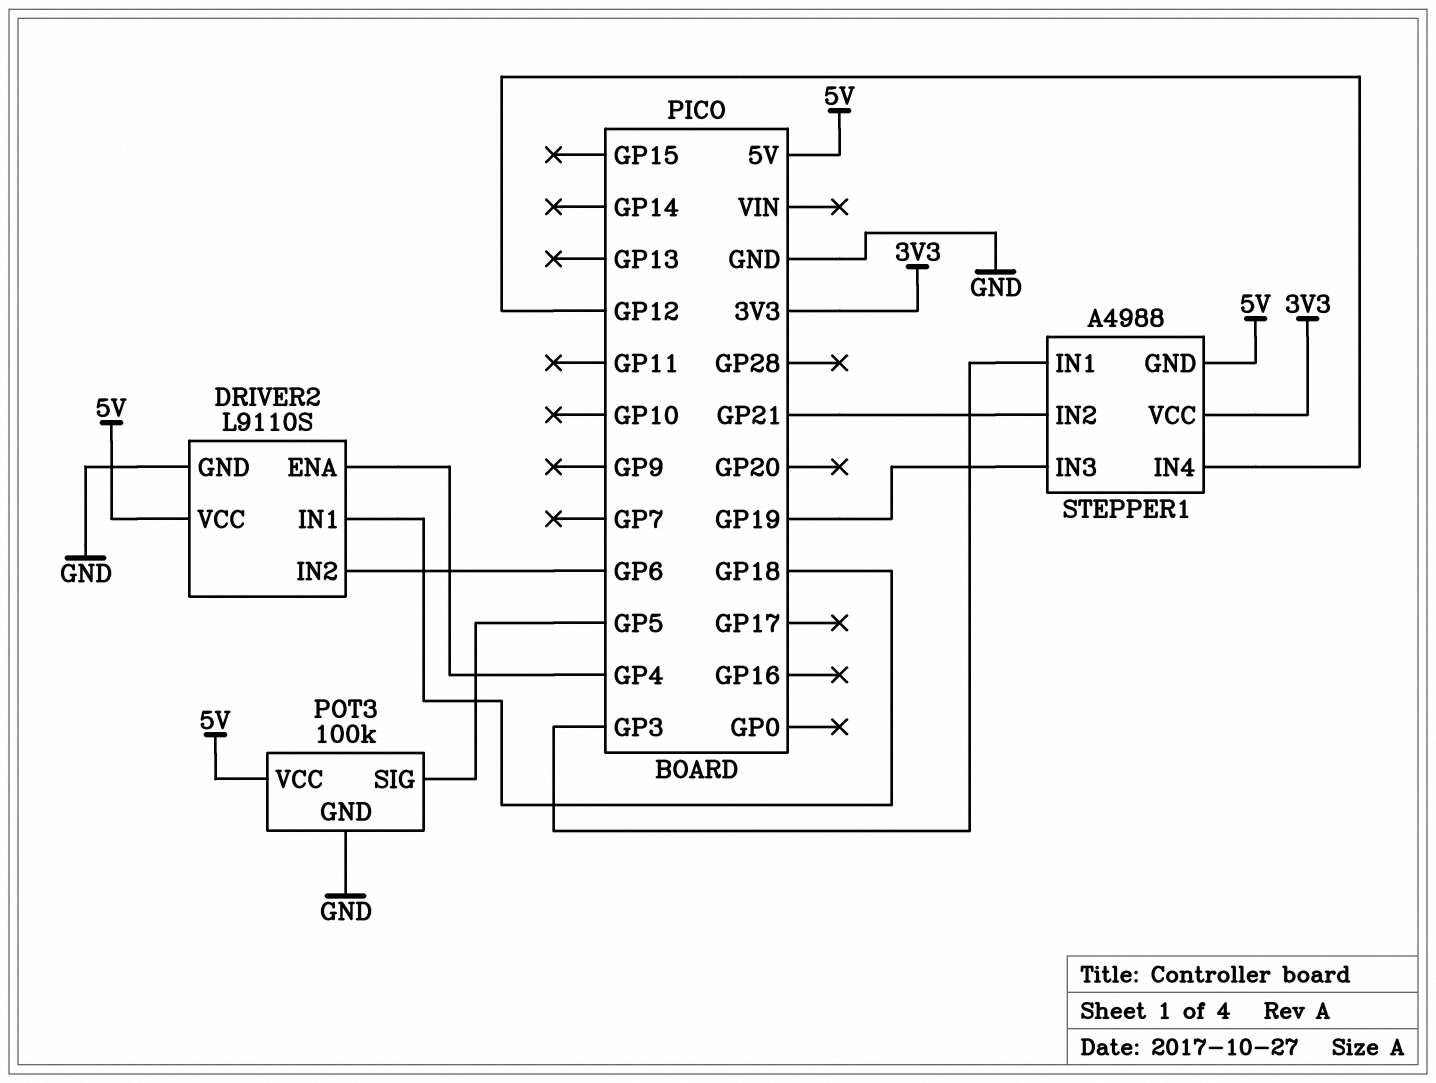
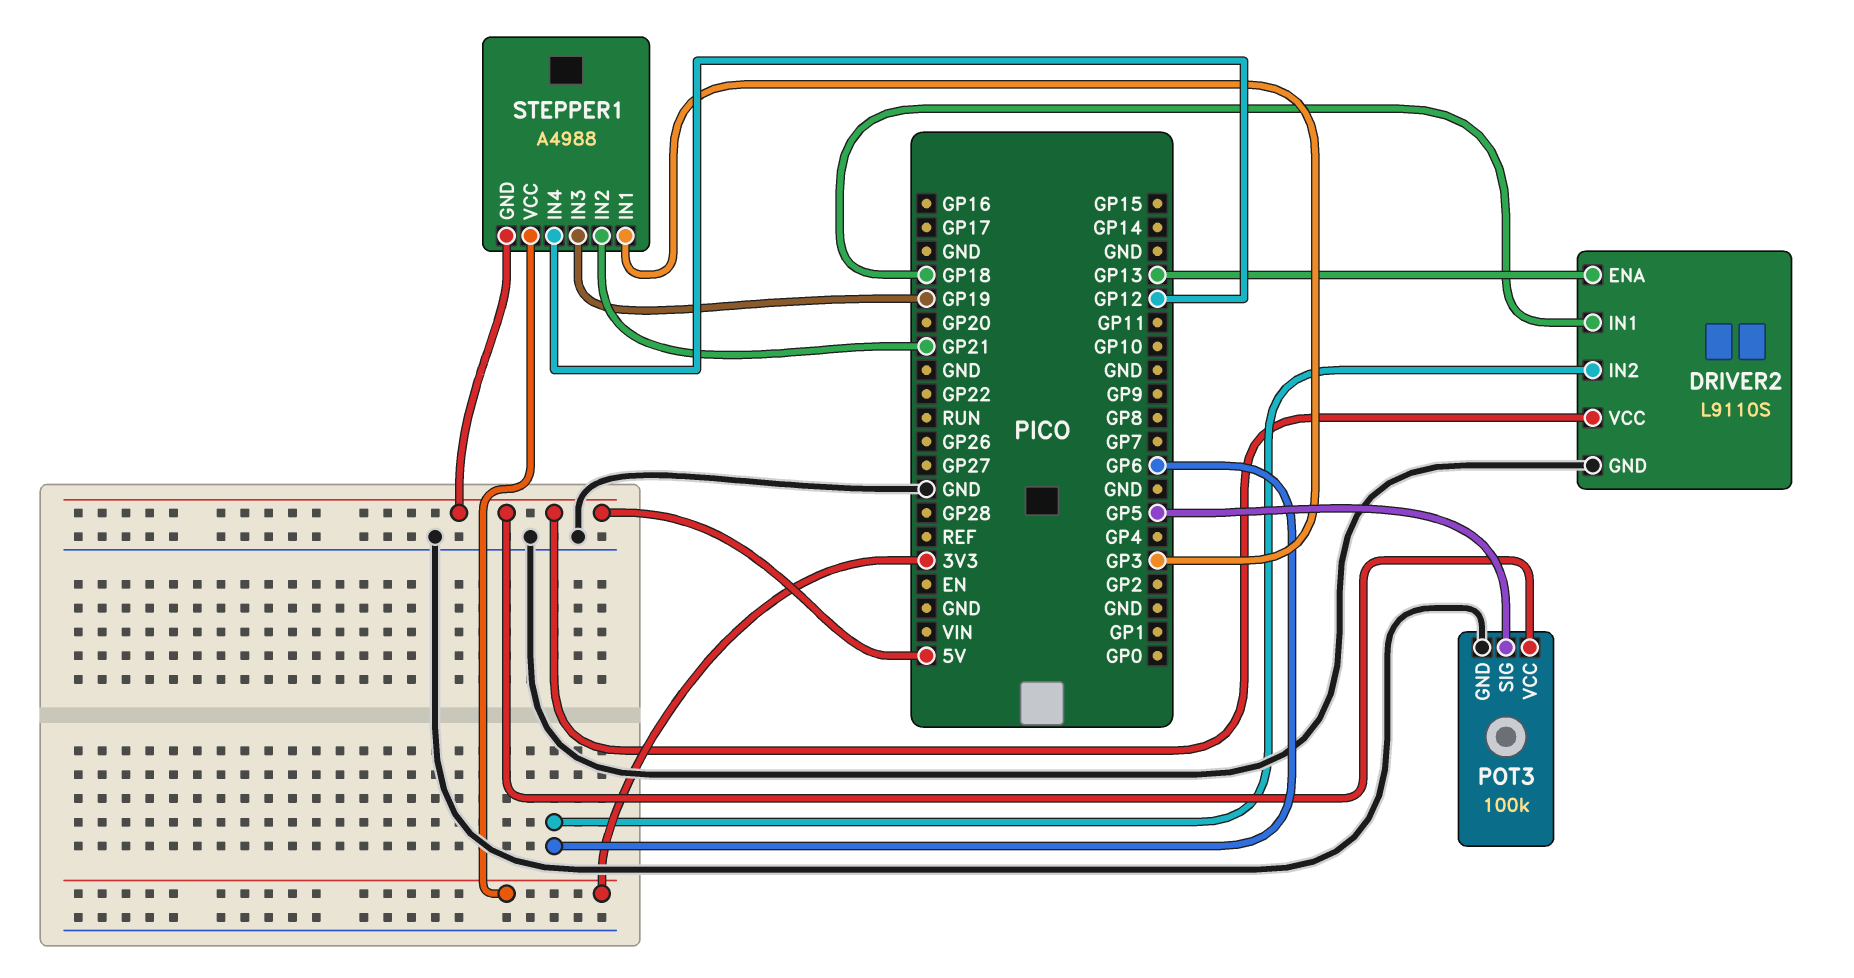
DRIVER2 pin ENA: GP4 -> GP13

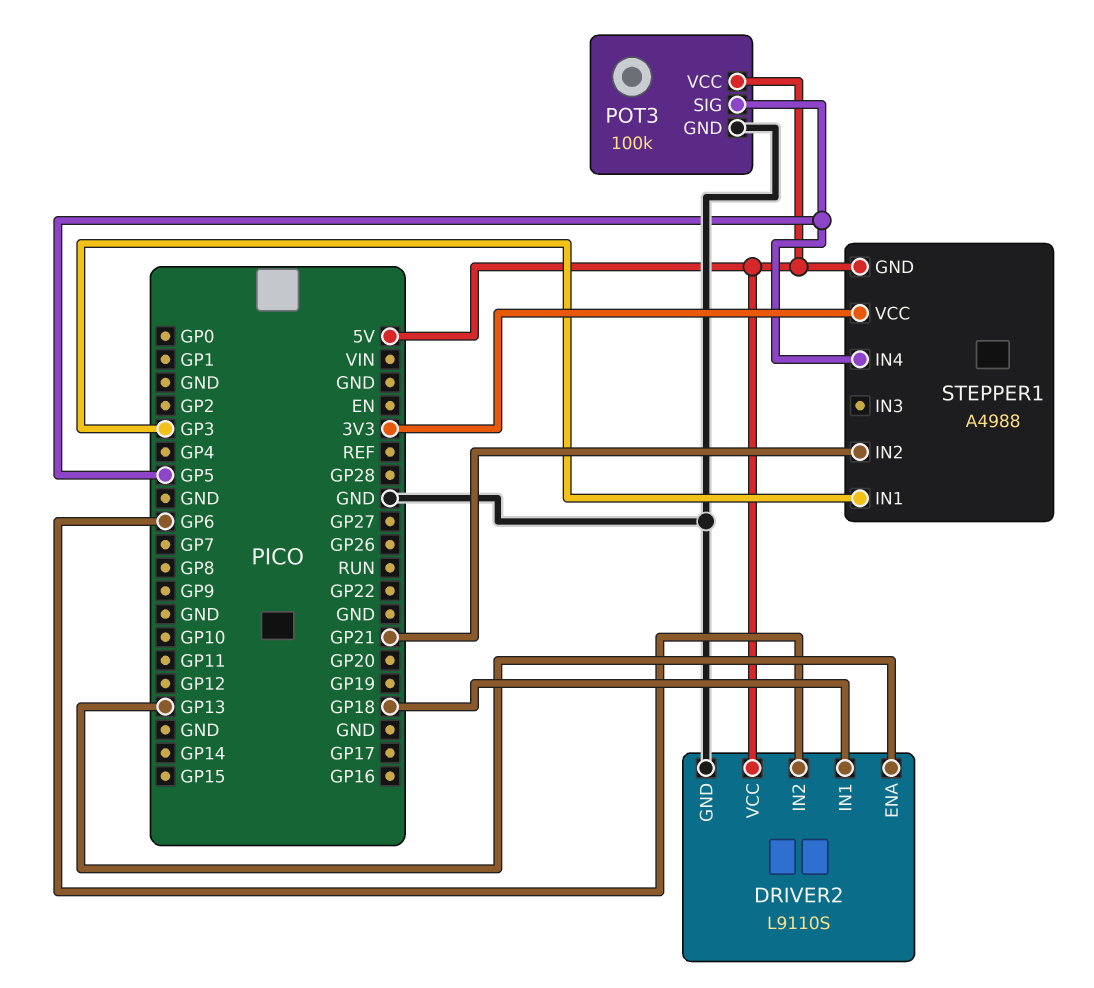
STEPPER1 pin IN3: GP19 -> none
STEPPER1 pin IN4: GP12 -> GP5

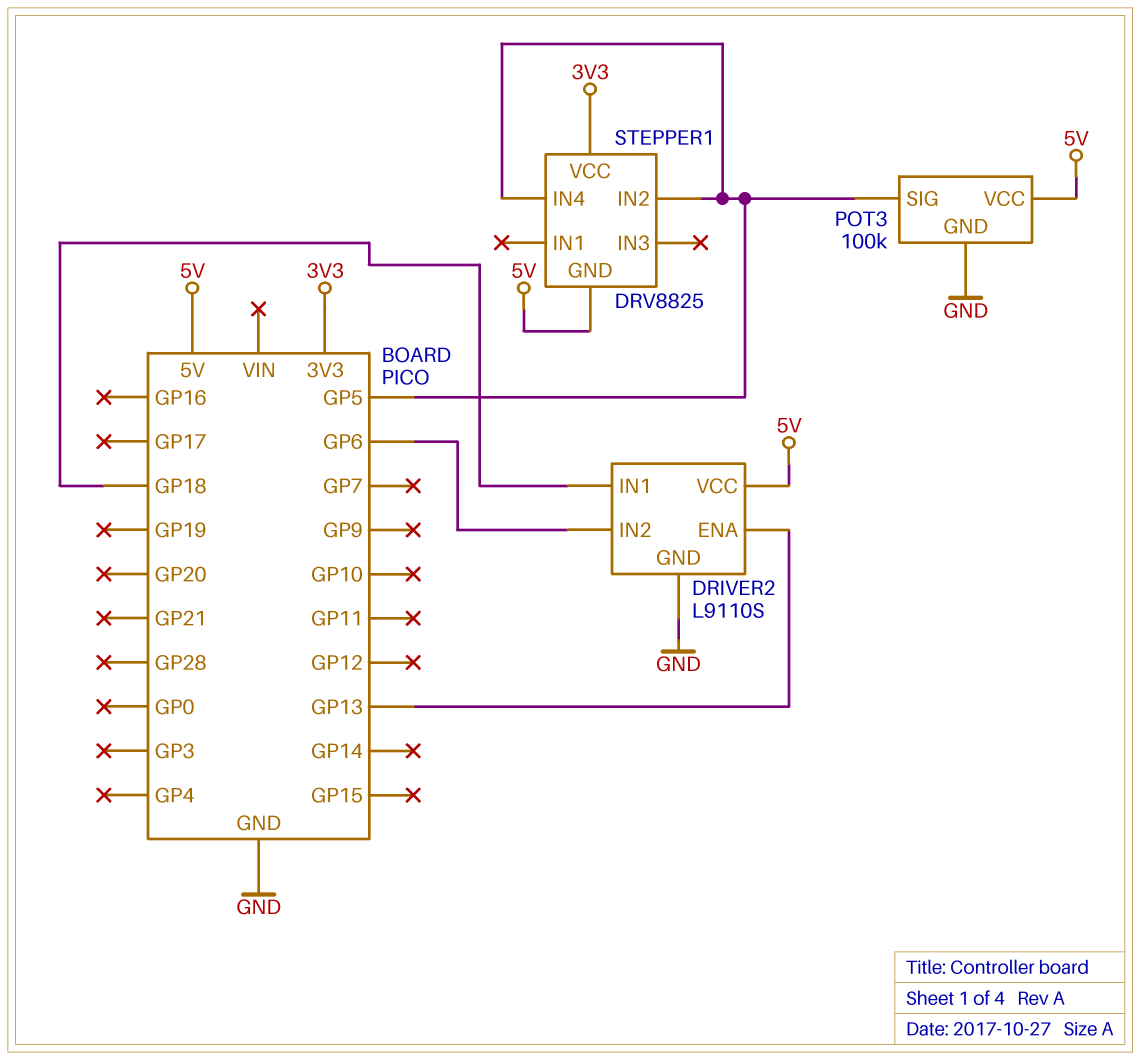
STEPPER1: A4988 -> DRV8825
STEPPER1 pin IN1: GP3 -> none
STEPPER1 pin IN2: GP21 -> GP5

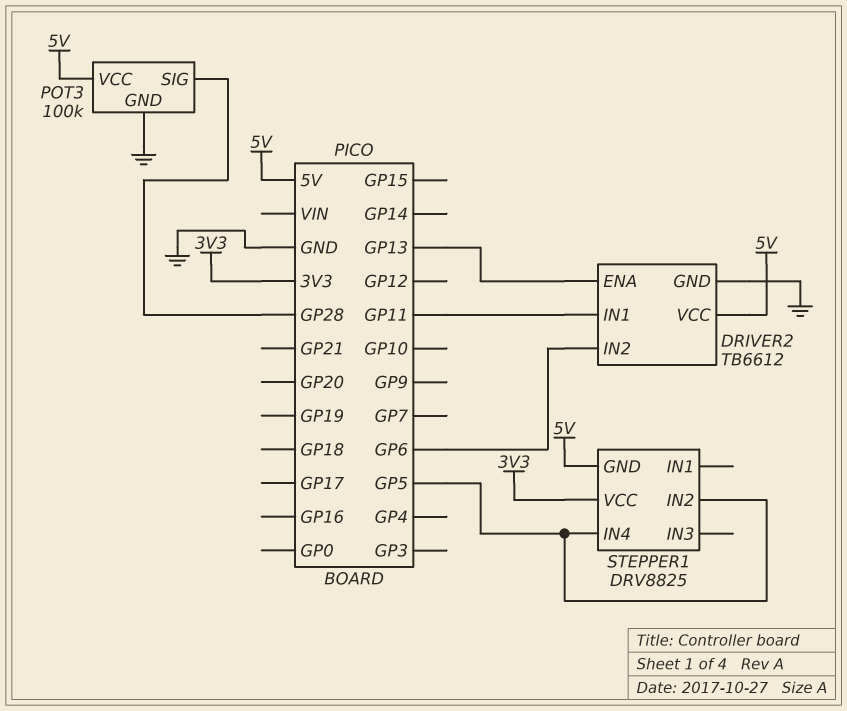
DRIVER2: L9110S -> TB6612
DRIVER2 pin IN1: GP18 -> GP11
POT3 pin SIG: GP5 -> GP28

